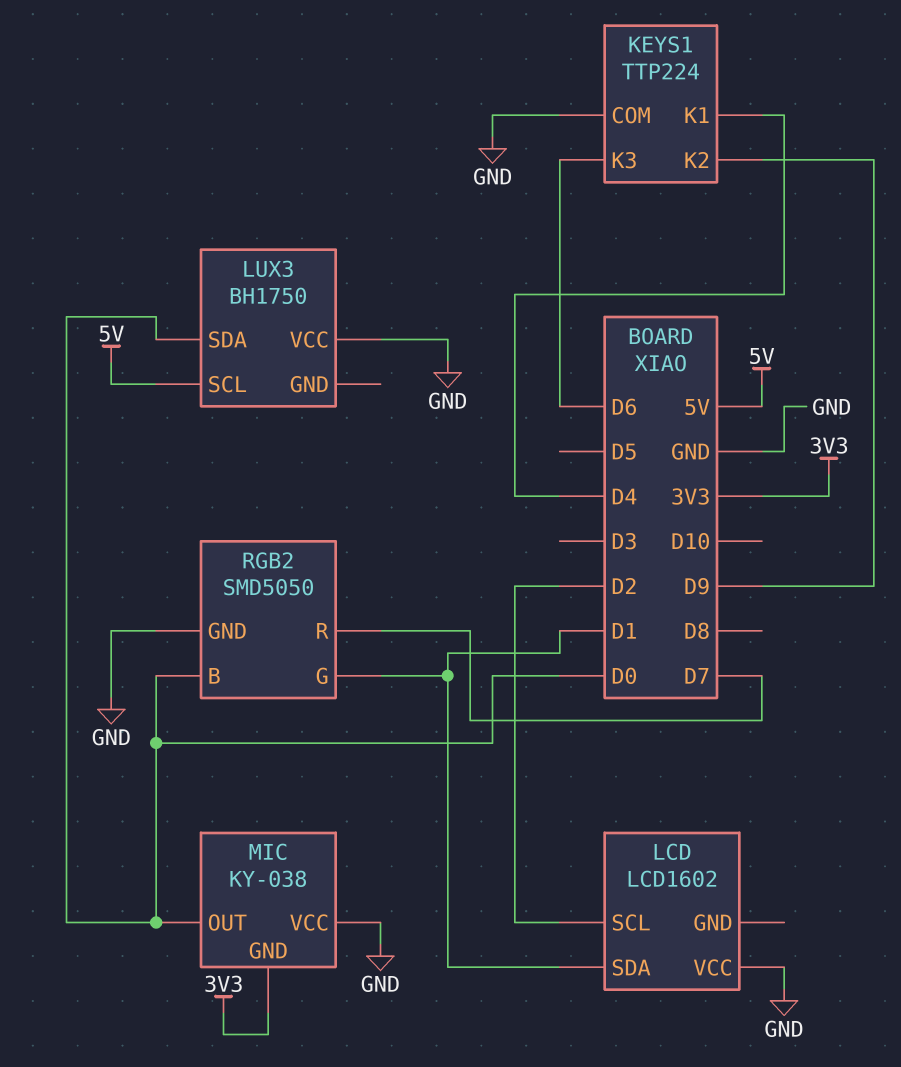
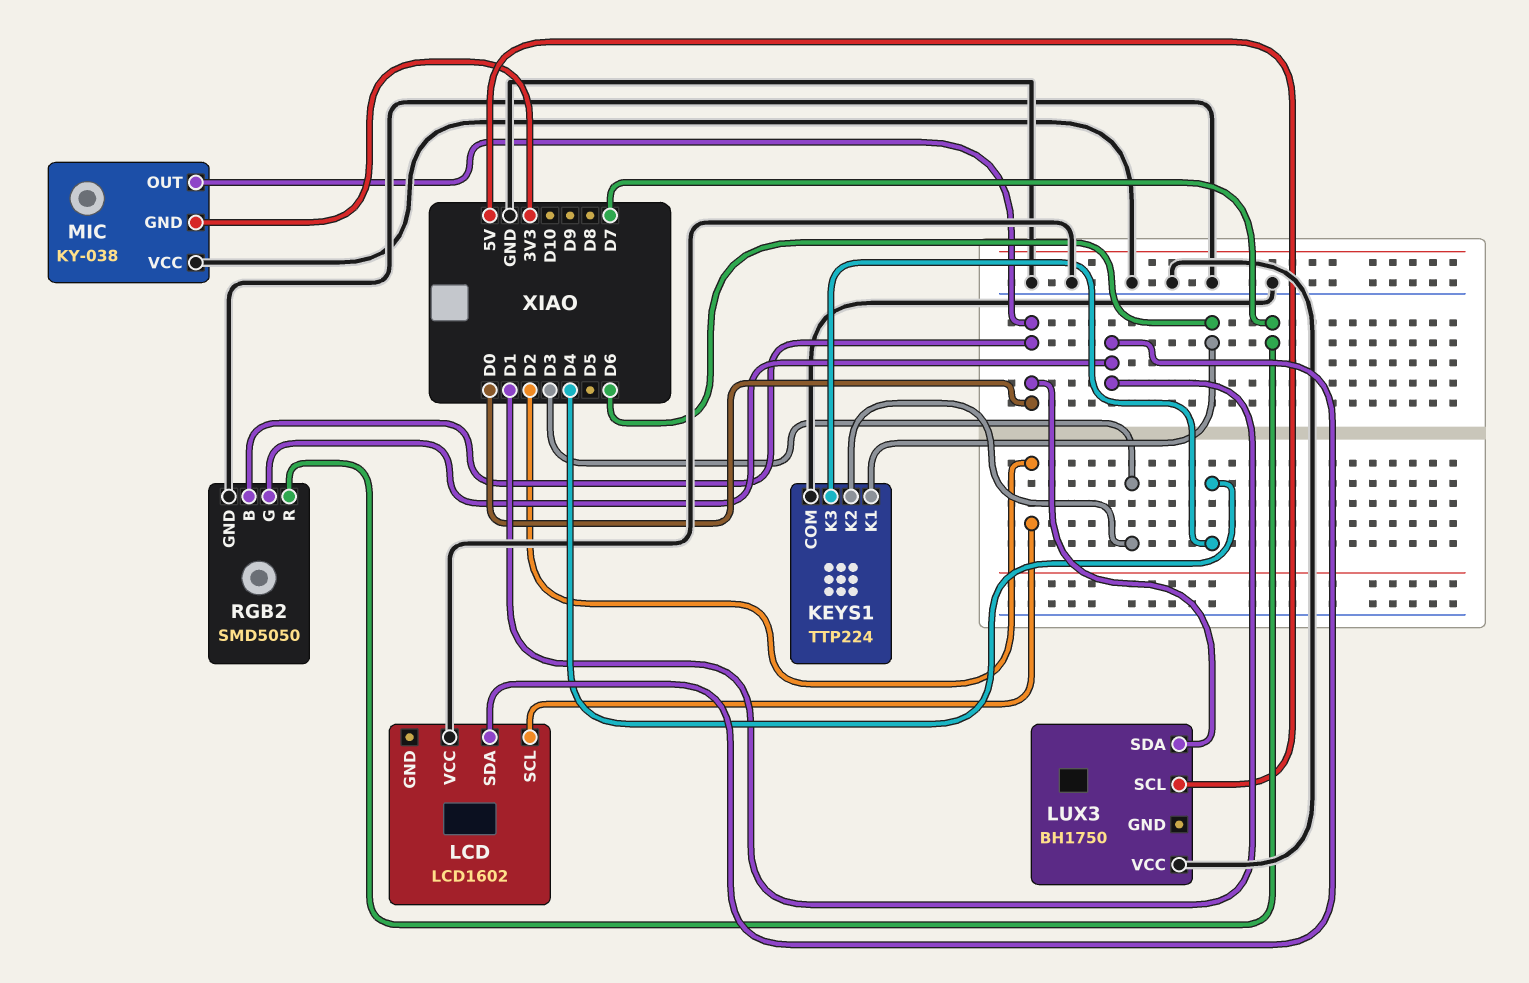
KEYS1 pin K1: D4 -> D6
KEYS1 pin K2: D9 -> D3
KEYS1 pin K3: D6 -> D4

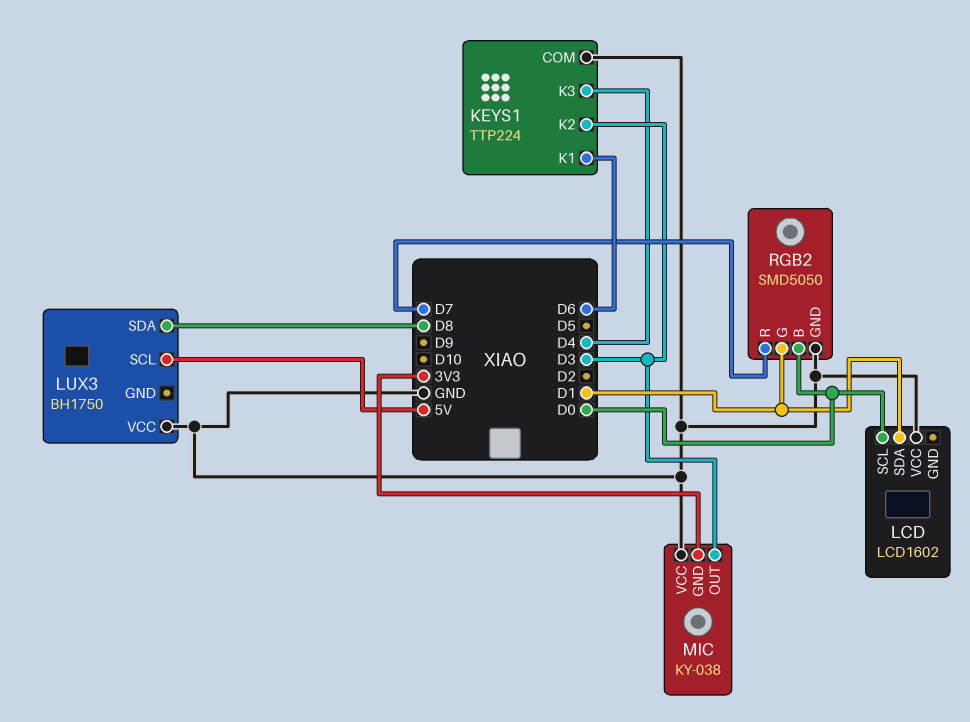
LCD pin SCL: D2 -> D0
LUX3 pin SDA: D0 -> D8
MIC pin OUT: D0 -> D3

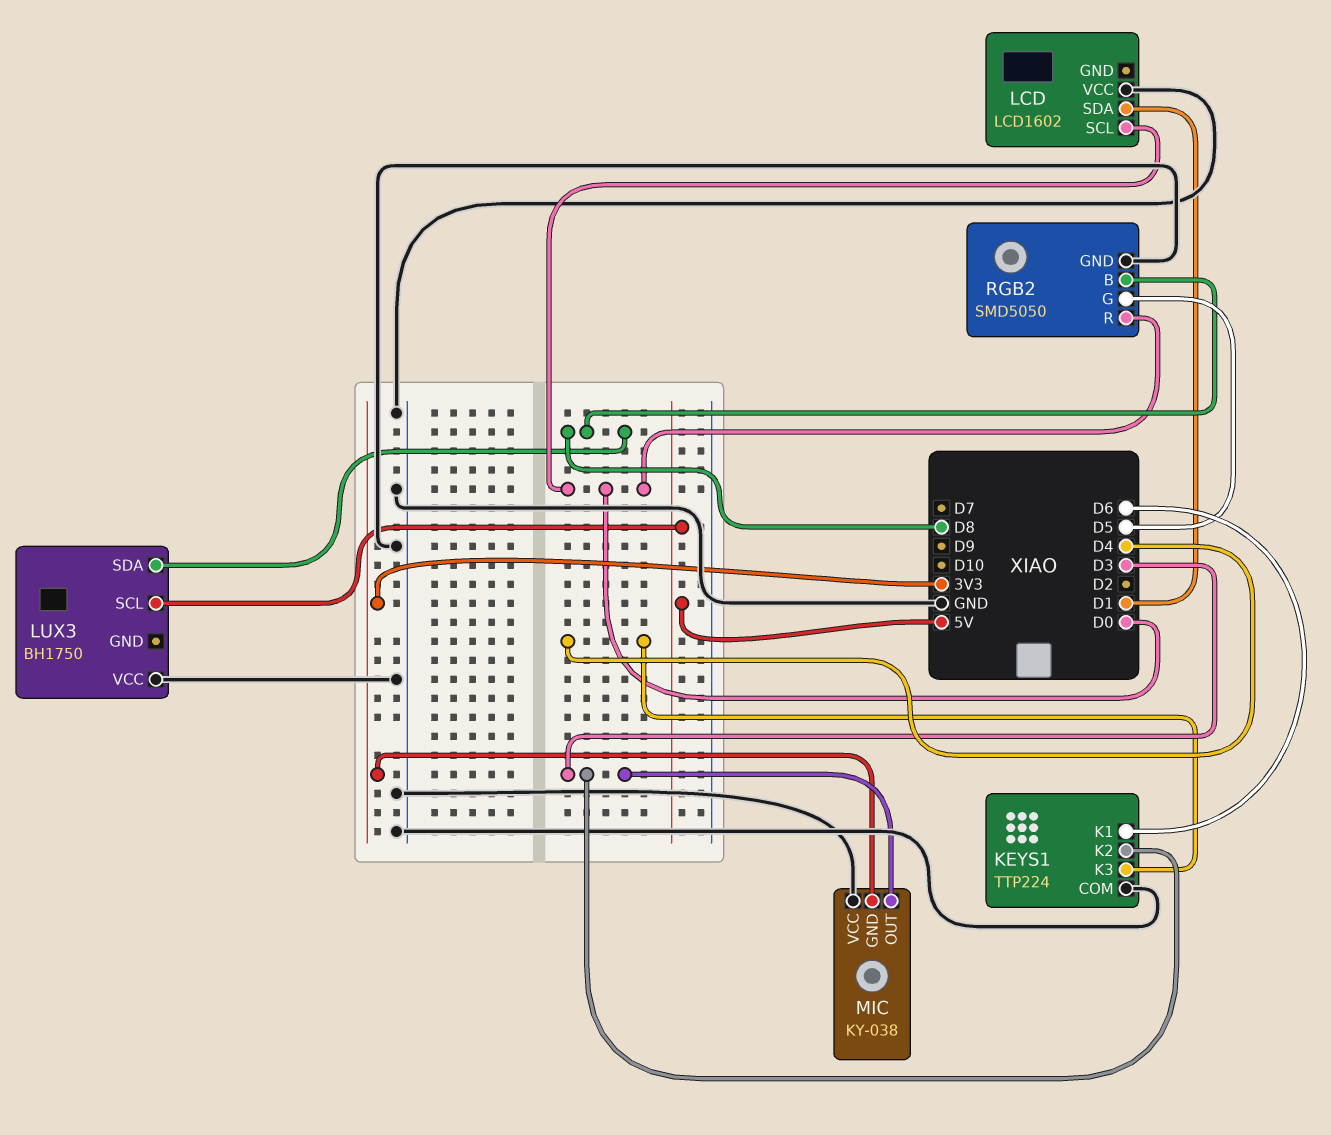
RGB2 pin B: D0 -> D8
RGB2 pin G: D1 -> D5
RGB2 pin R: D7 -> D0

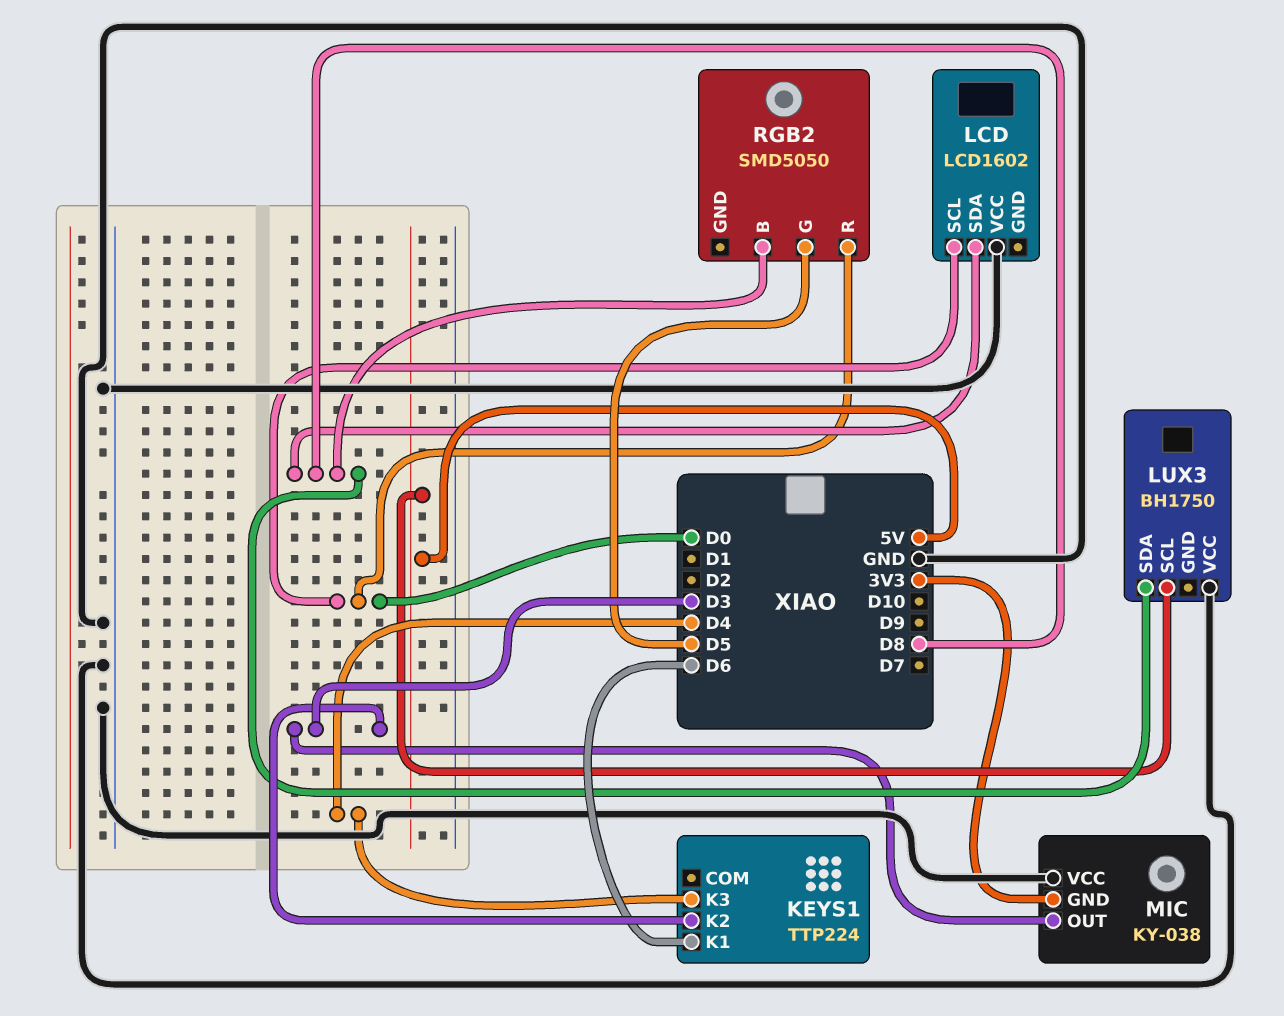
KEYS1 pin COM: GND -> none
LCD pin SDA: D1 -> D8
RGB2 pin GND: GND -> none

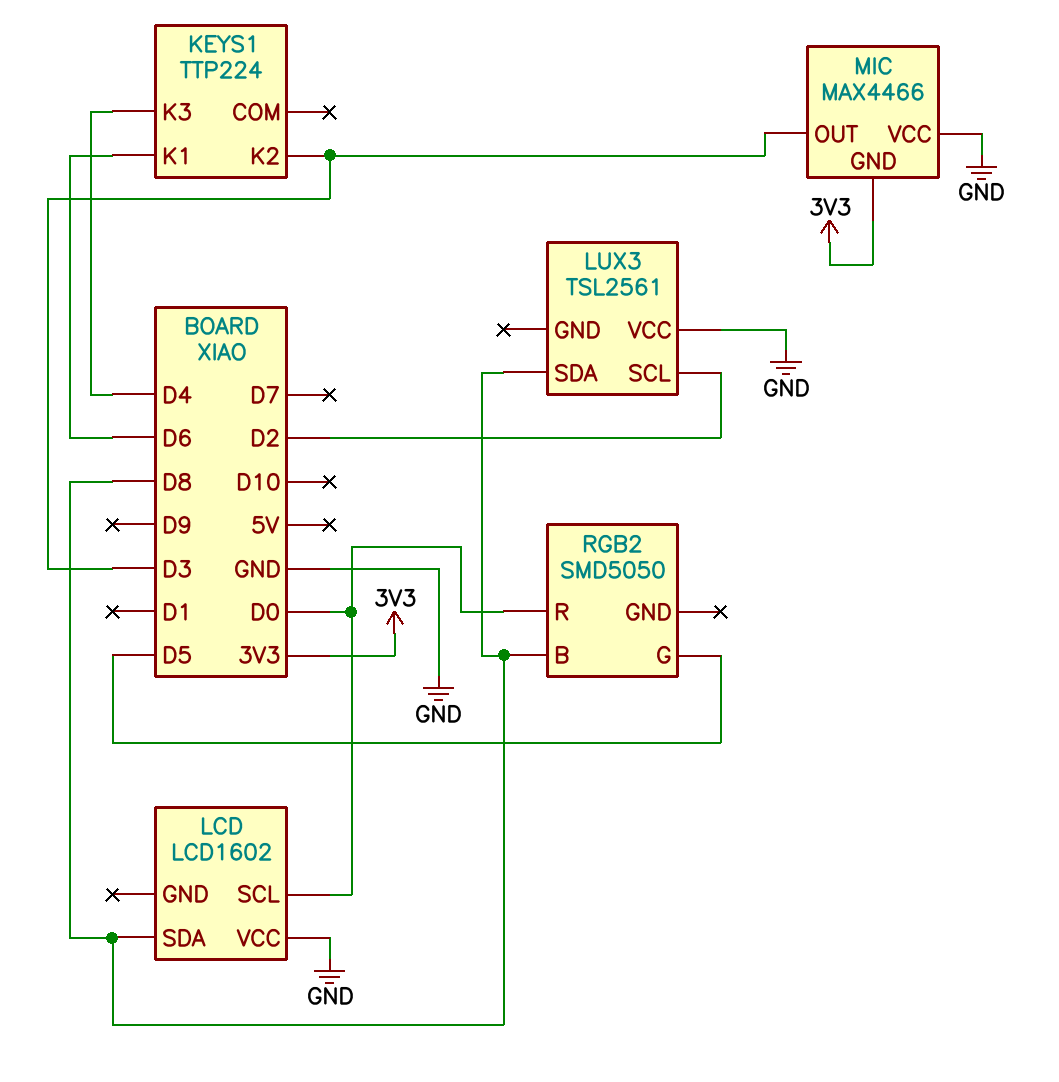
LUX3: BH1750 -> TSL2561
LUX3 pin SCL: 5V -> D2
MIC: KY-038 -> MAX4466

